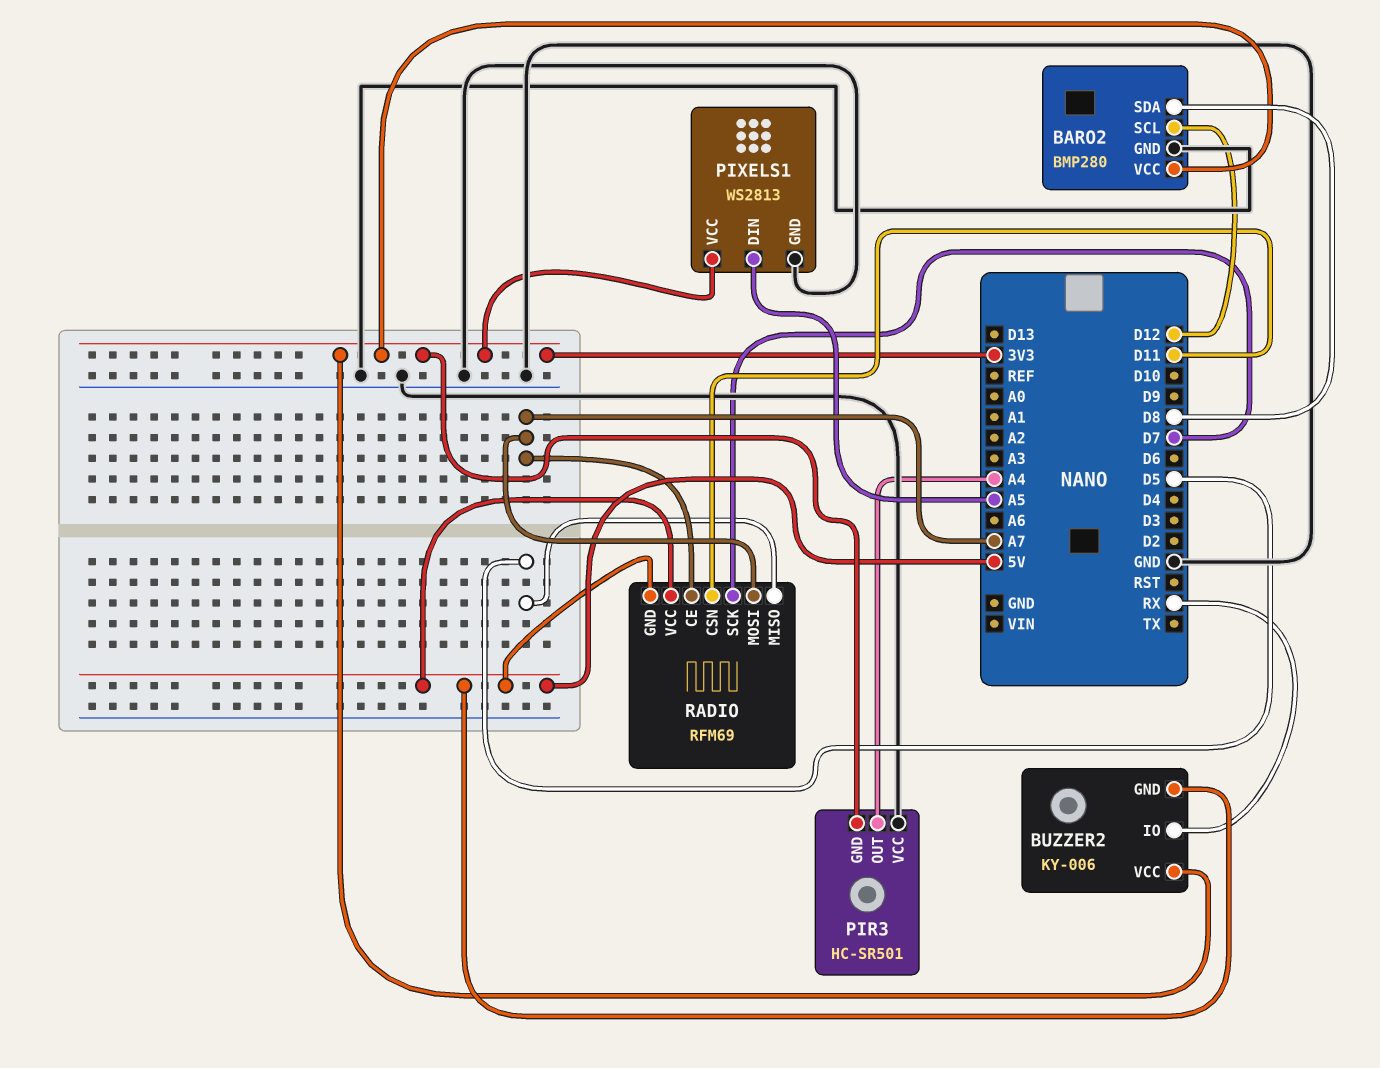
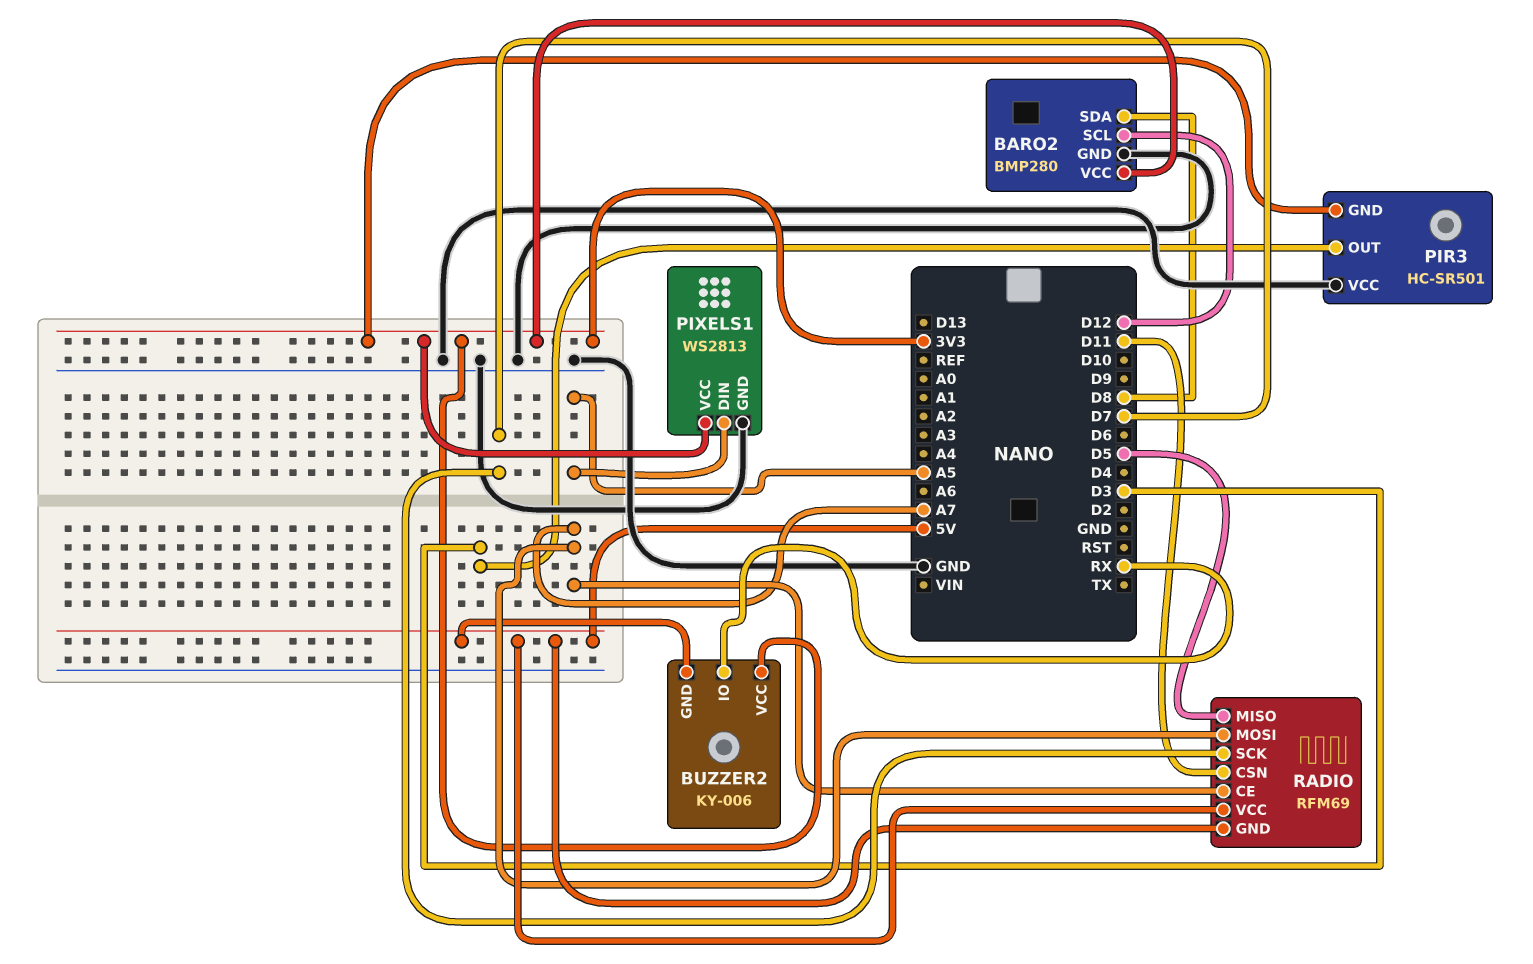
PIR3 pin OUT: A4 -> D3

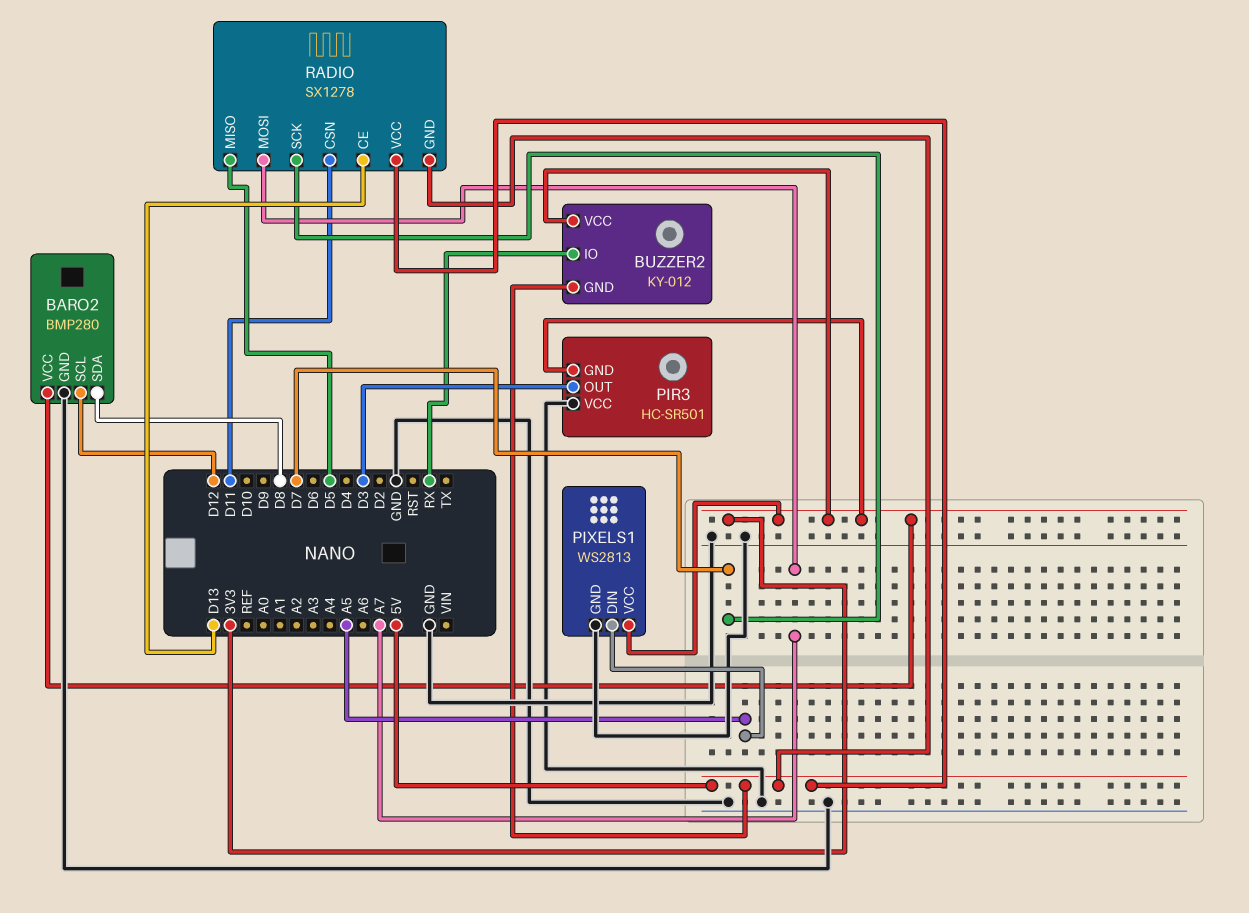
BUZZER2: KY-006 -> KY-012
RADIO: RFM69 -> SX1278
RADIO pin CE: A7 -> D13

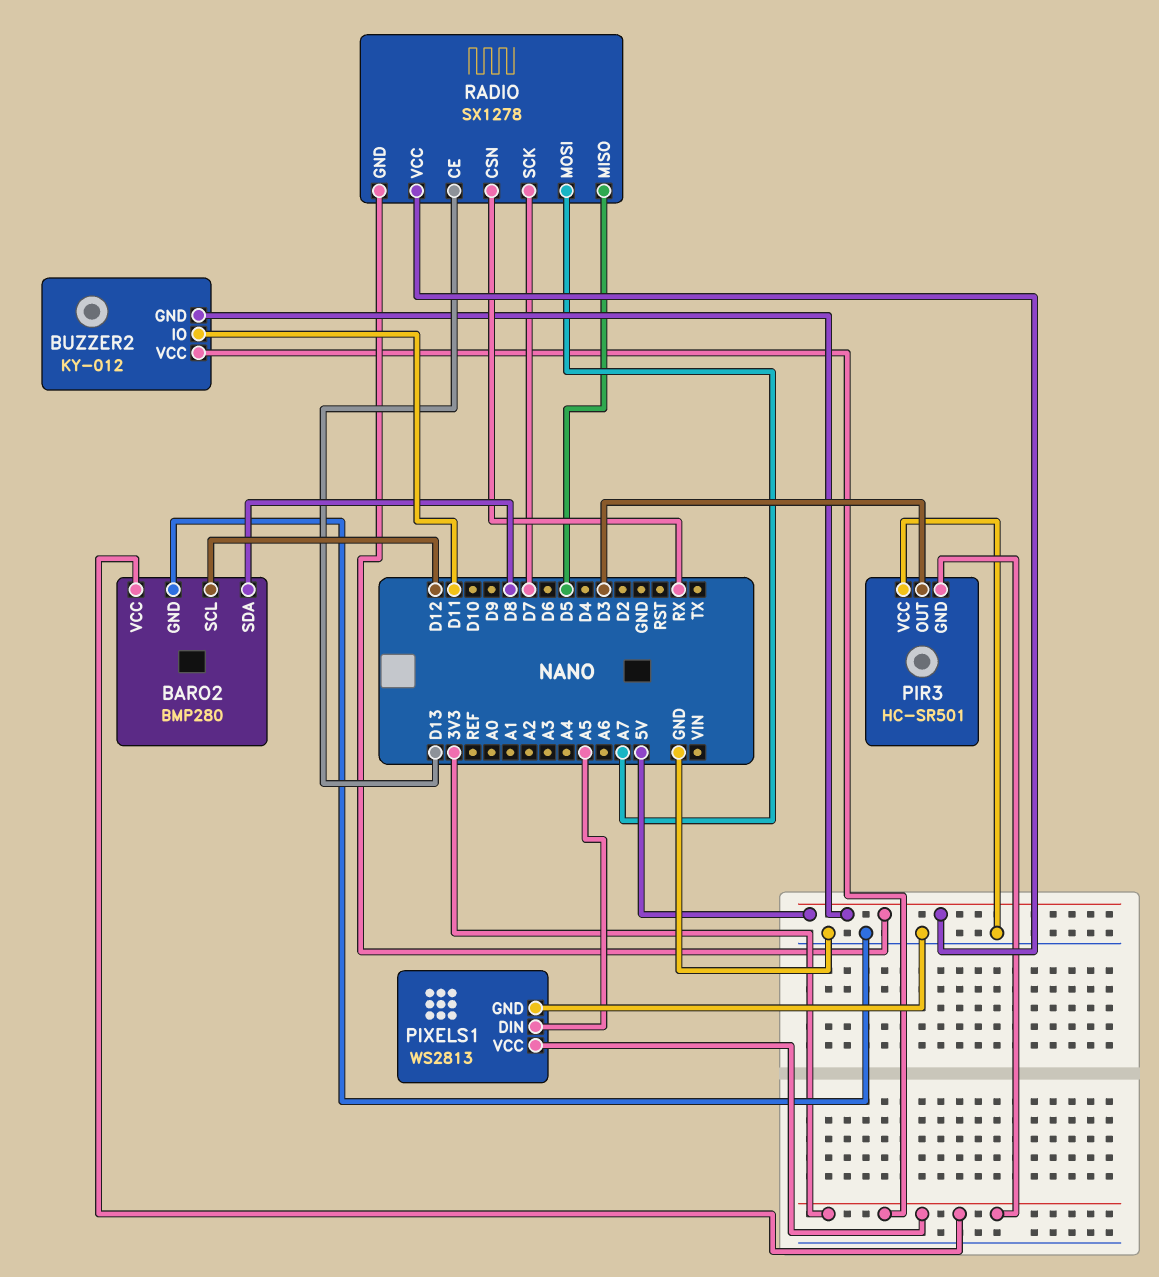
BUZZER2 pin IO: RX -> D11
RADIO pin CSN: D11 -> RX

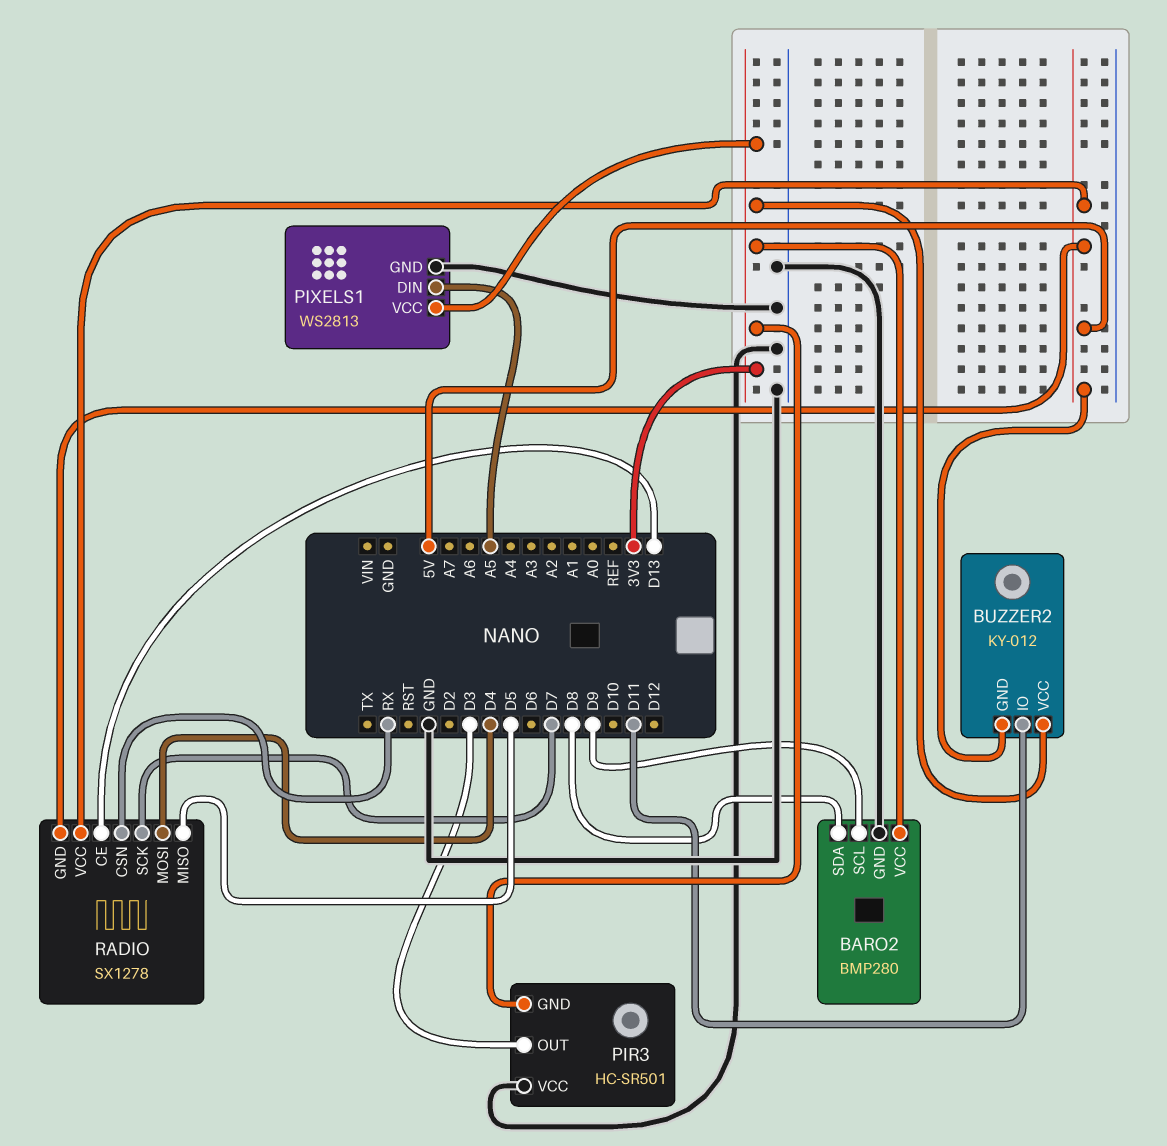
BARO2 pin SCL: D12 -> D9
RADIO pin MOSI: A7 -> D4

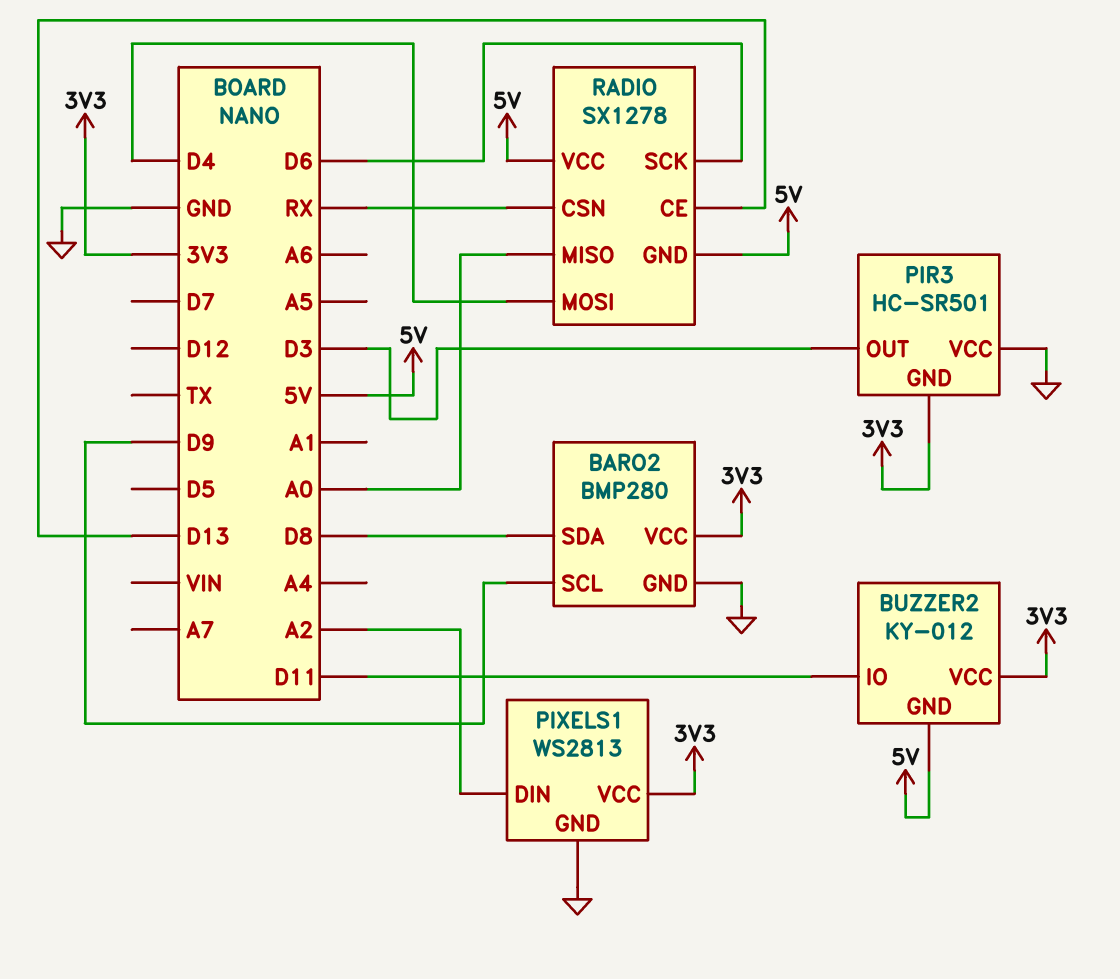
PIXELS1 pin DIN: A5 -> A2
RADIO pin MISO: D5 -> A0
RADIO pin SCK: D7 -> D6

